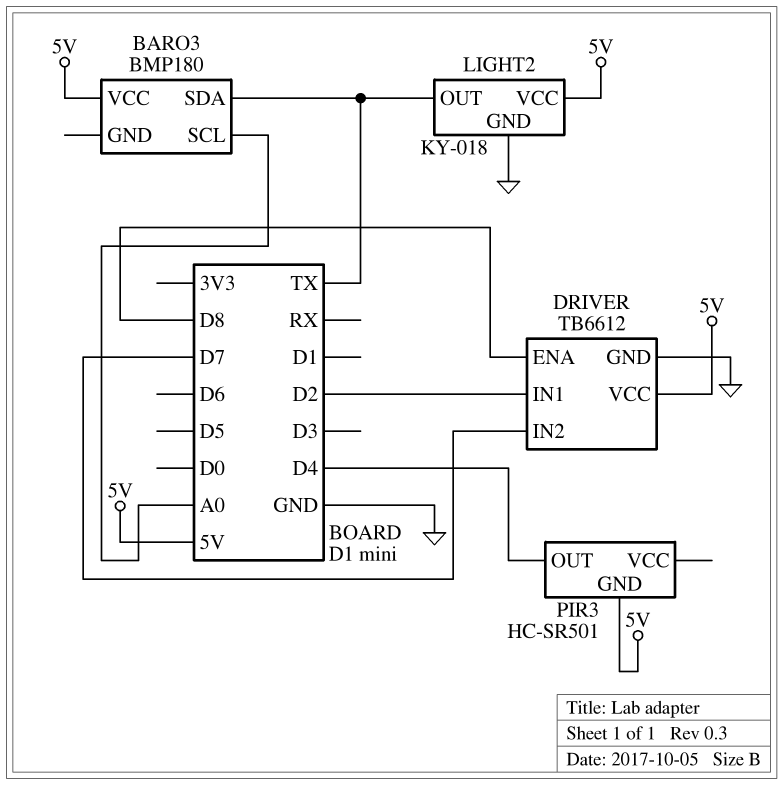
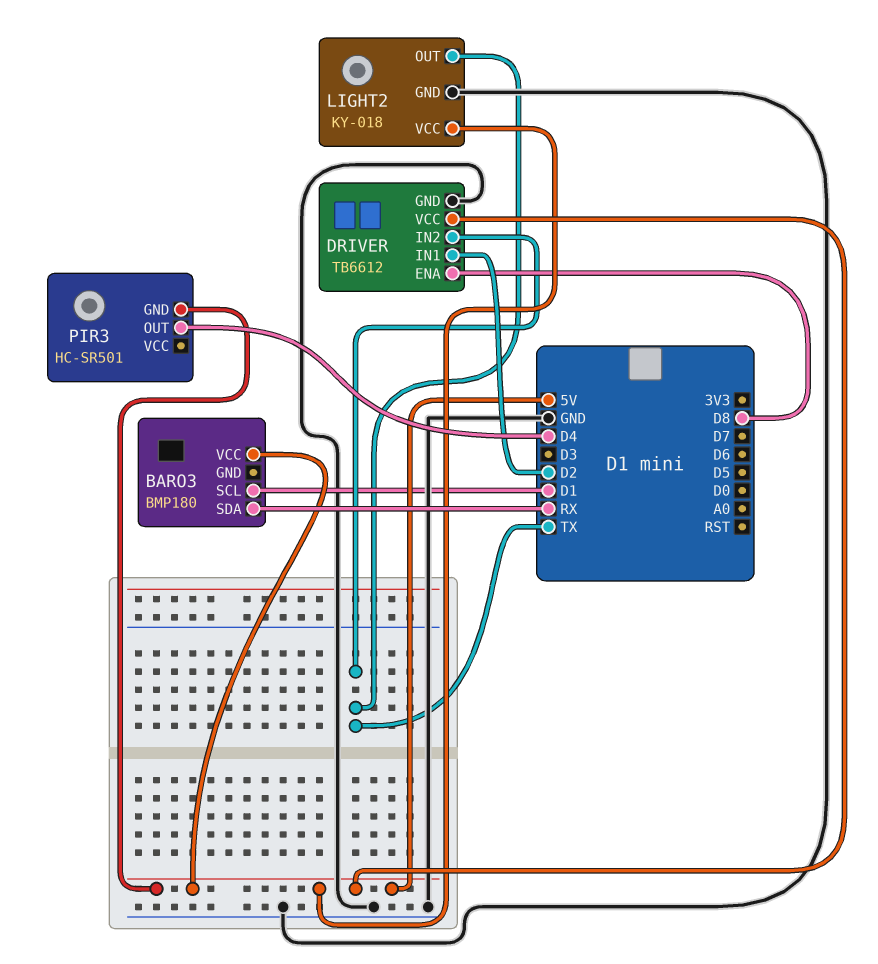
BARO3 pin SCL: A0 -> D1
BARO3 pin SDA: TX -> RX
DRIVER pin IN2: D7 -> TX

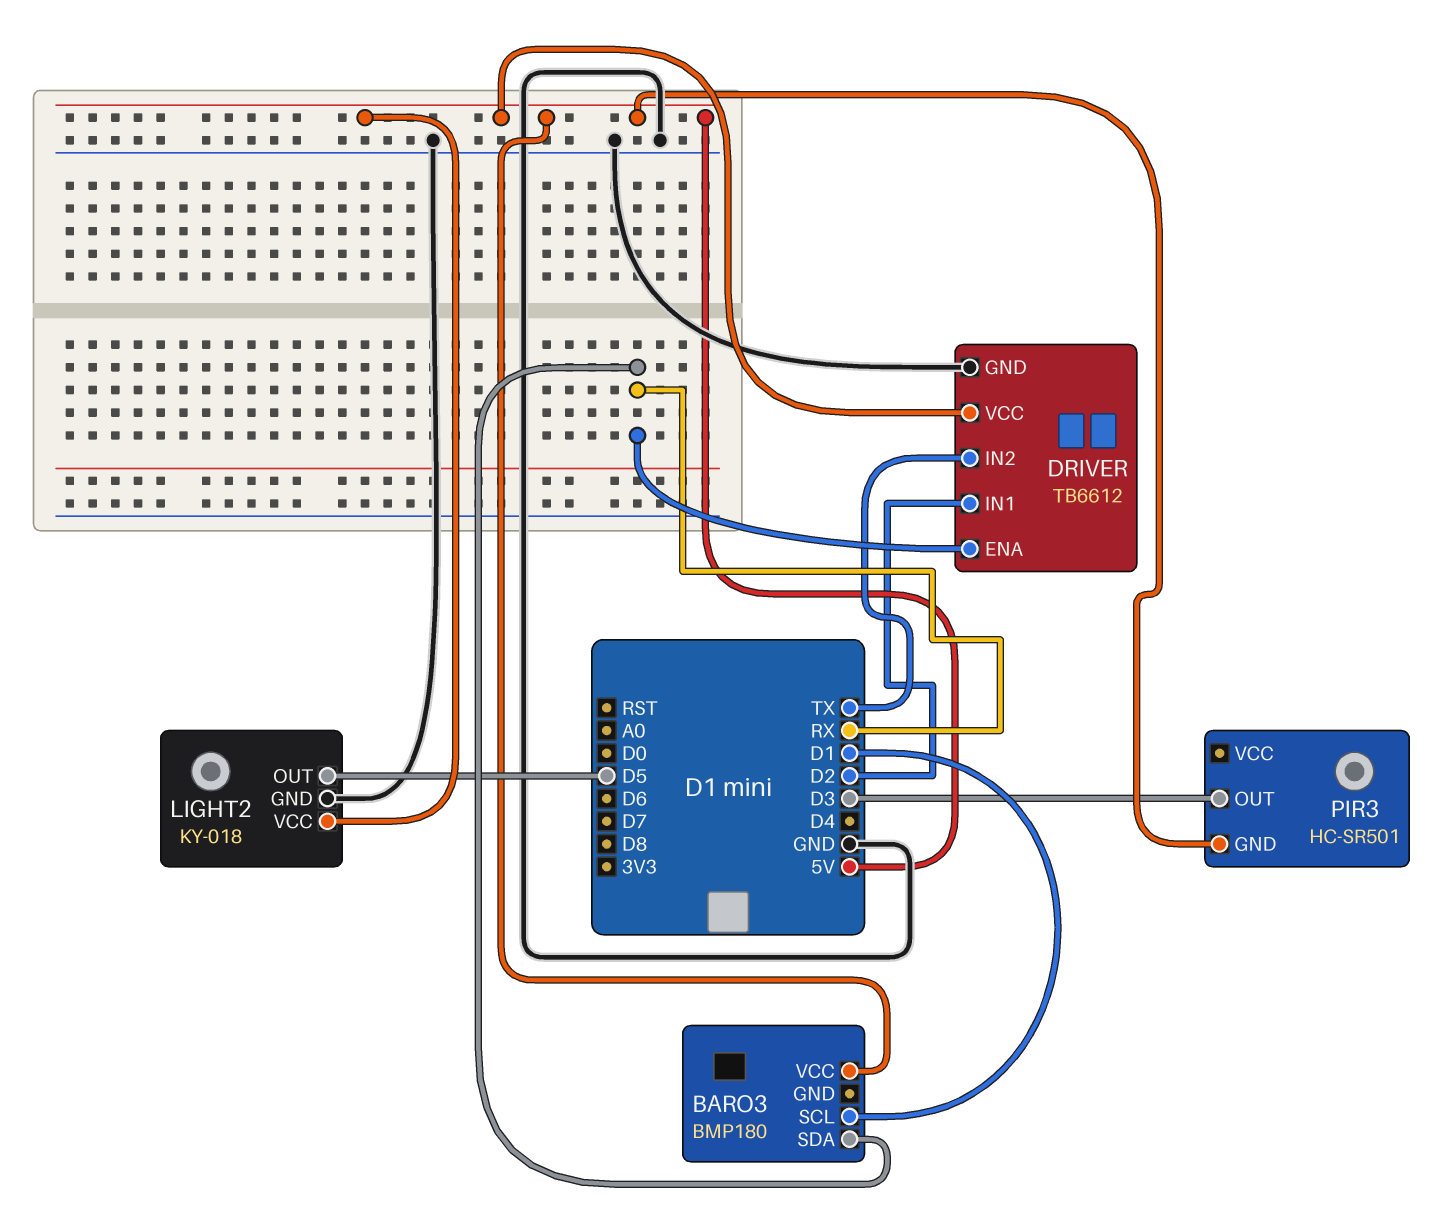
DRIVER pin ENA: D8 -> RX
LIGHT2 pin OUT: TX -> D5
PIR3 pin OUT: D4 -> D3

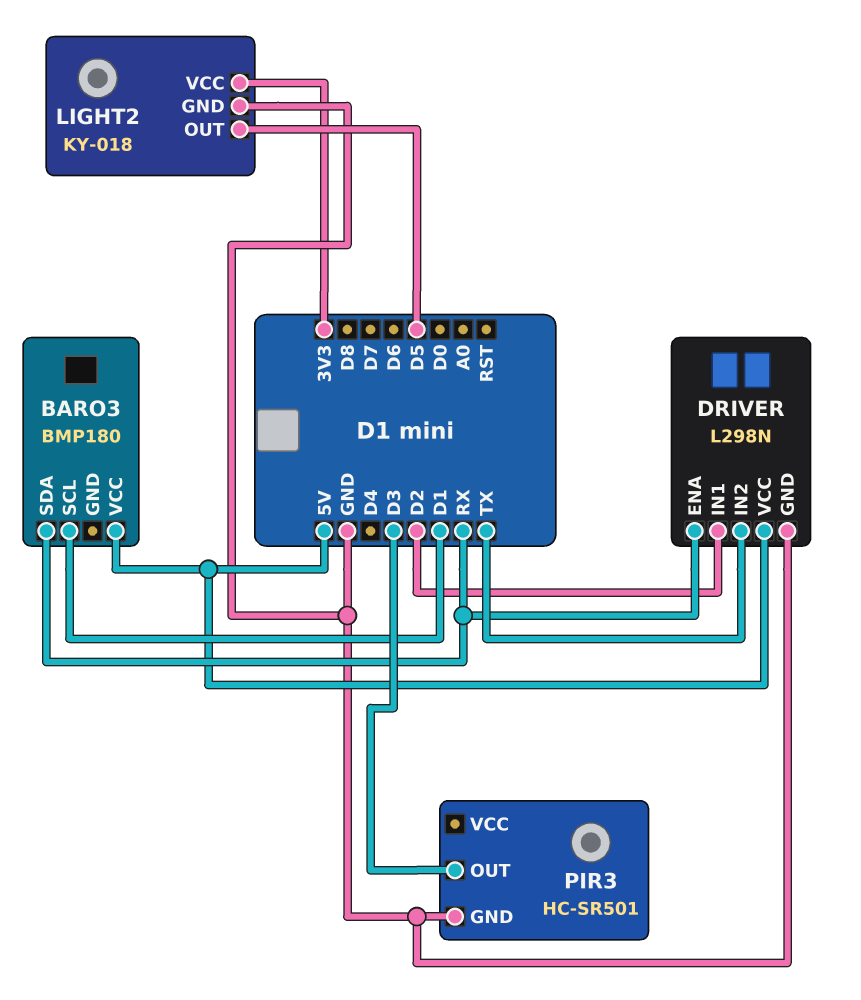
DRIVER: TB6612 -> L298N
LIGHT2 pin VCC: 5V -> 3V3
PIR3 pin GND: 5V -> GND

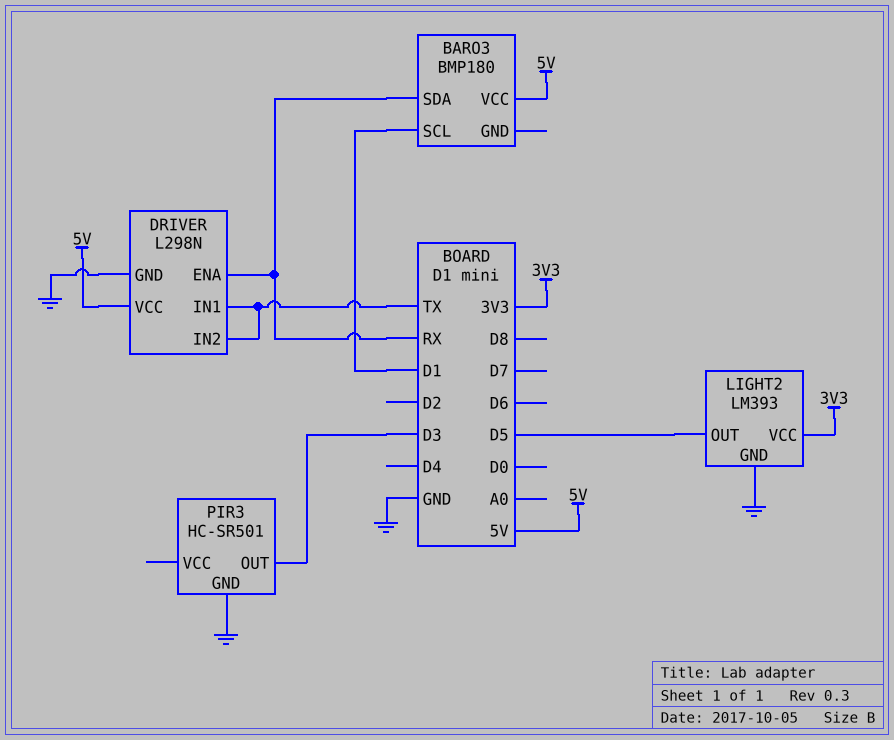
DRIVER pin IN1: D2 -> TX
LIGHT2: KY-018 -> LM393

